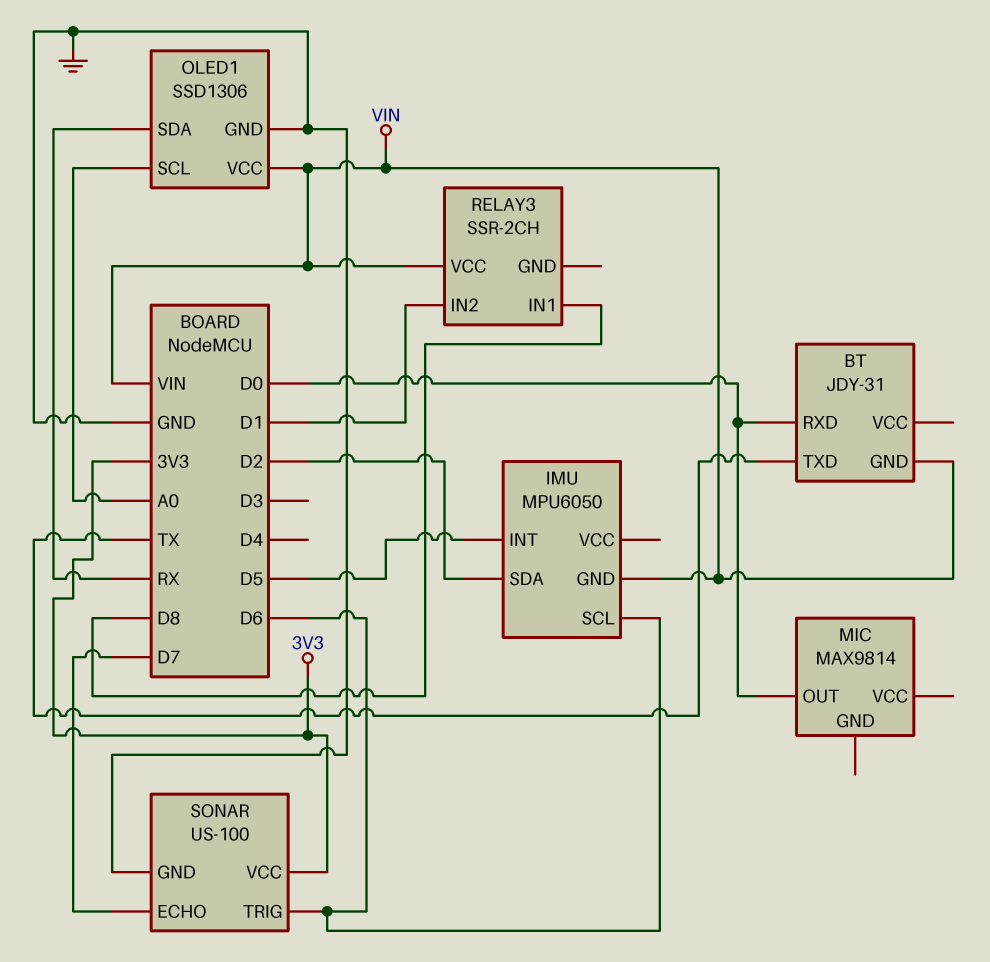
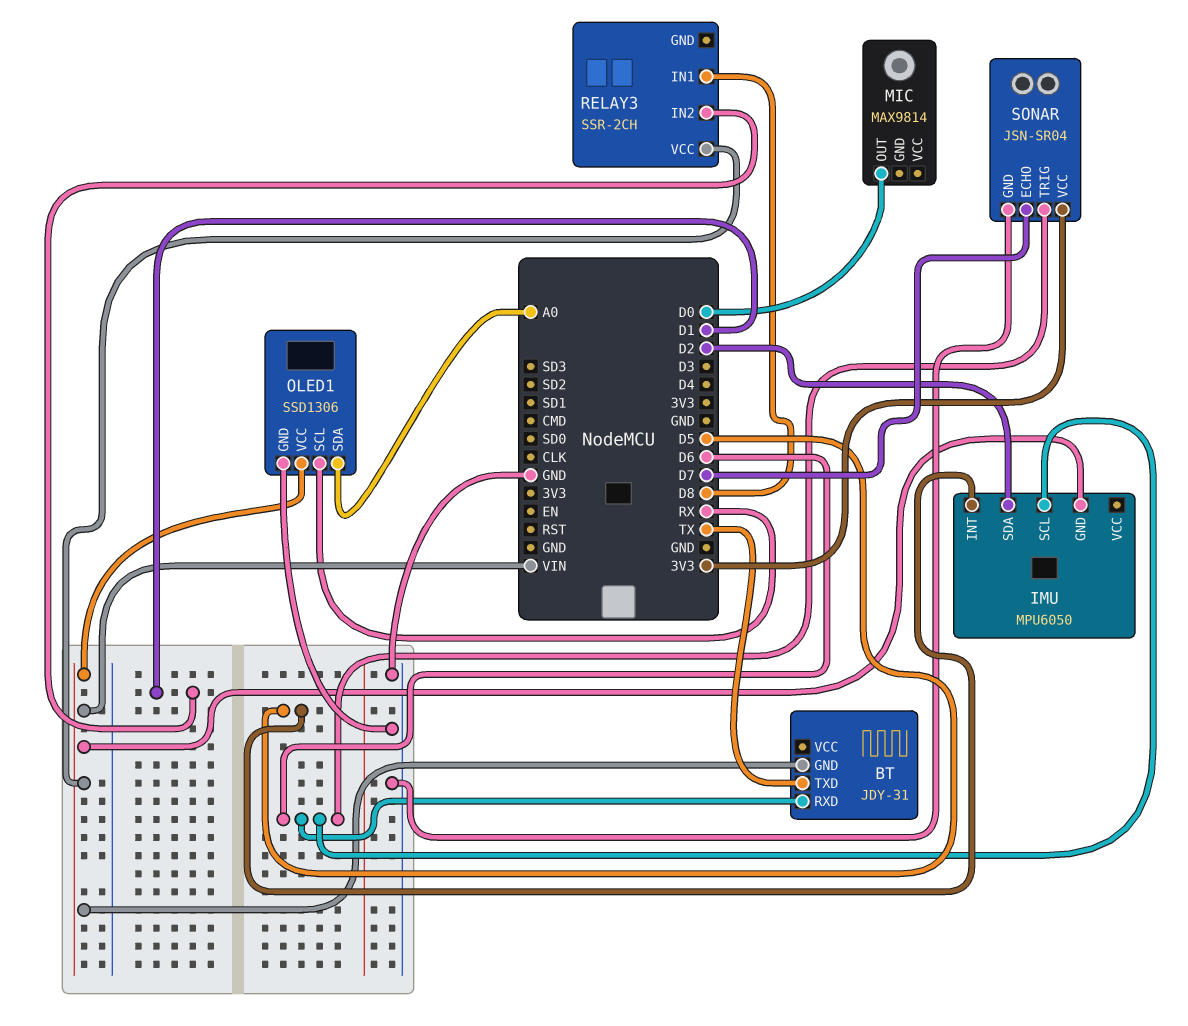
BT pin RXD: D0 -> D6
OLED1 pin SCL: A0 -> RX
OLED1 pin SDA: RX -> A0
SONAR: US-100 -> JSN-SR04

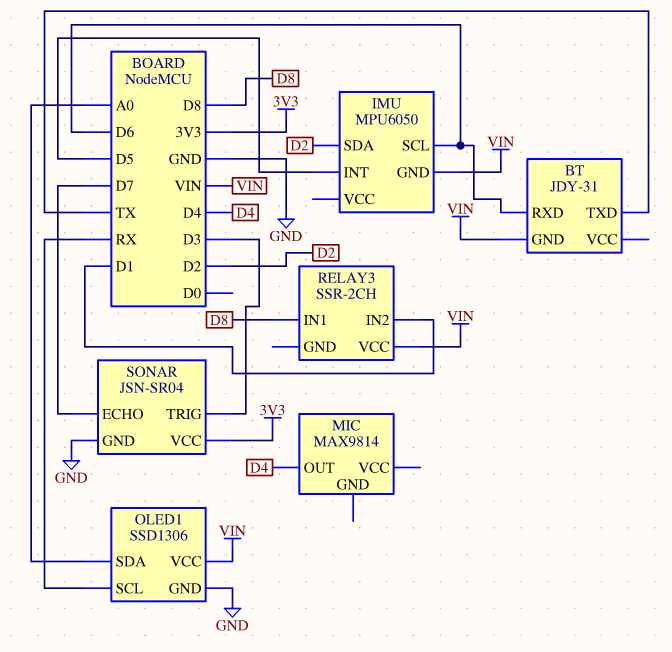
MIC pin OUT: D0 -> D4
SONAR pin TRIG: D6 -> D3

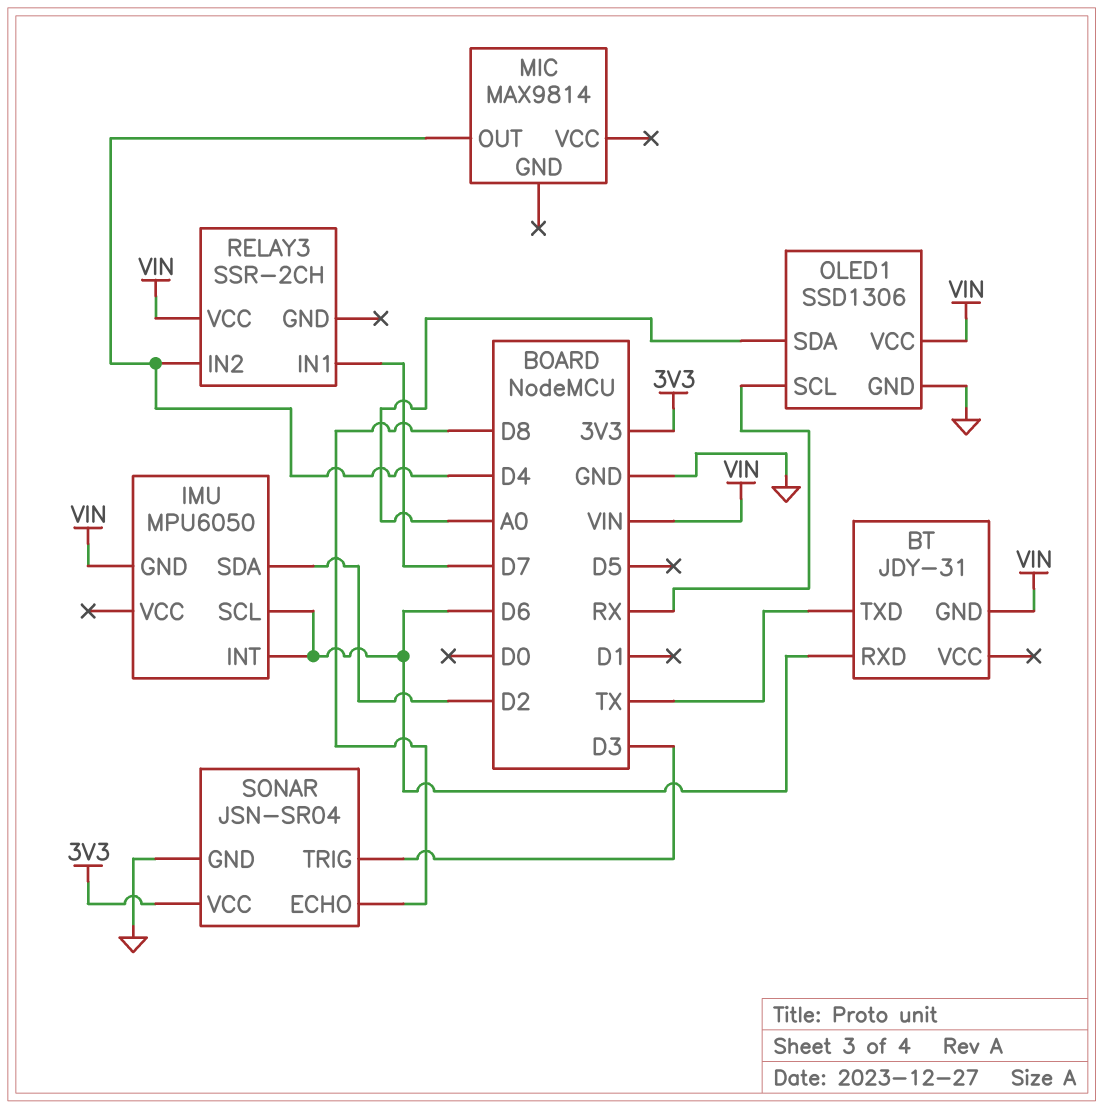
IMU pin INT: D5 -> D6
RELAY3 pin IN1: D8 -> D7
RELAY3 pin IN2: D1 -> D4
SONAR pin ECHO: D7 -> D8

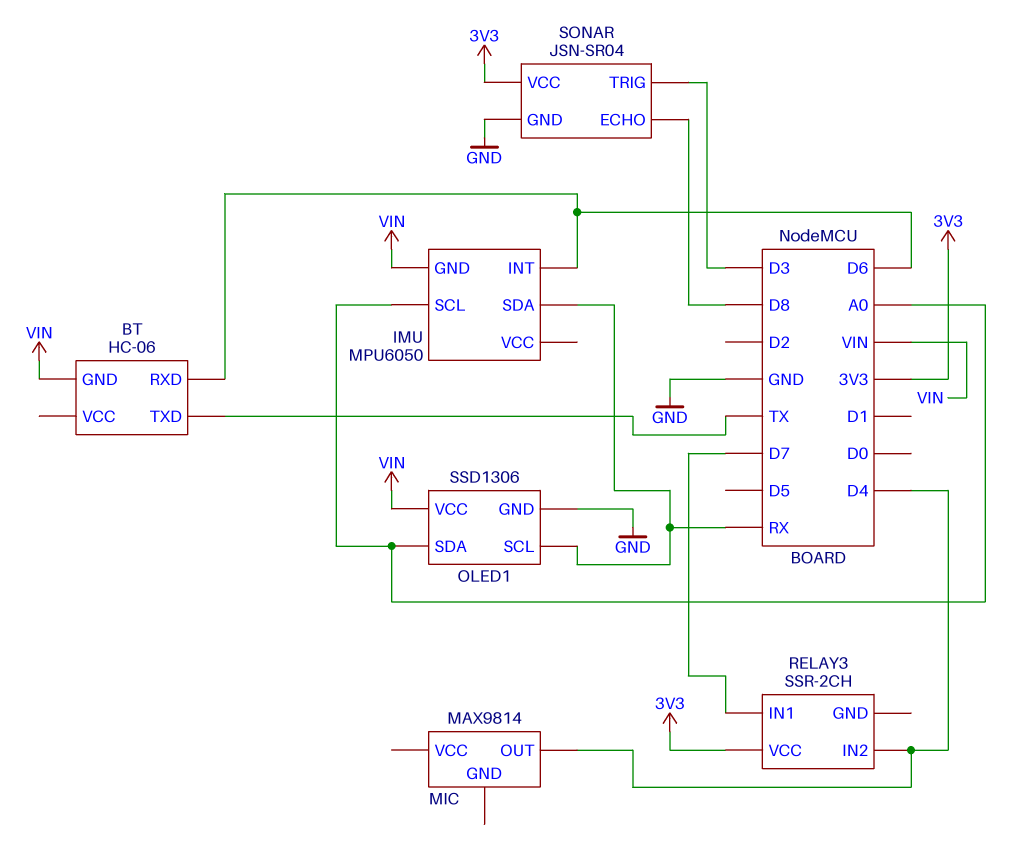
BT: JDY-31 -> HC-06
IMU pin SCL: D6 -> A0
IMU pin SDA: D2 -> RX
RELAY3 pin VCC: VIN -> 3V3

